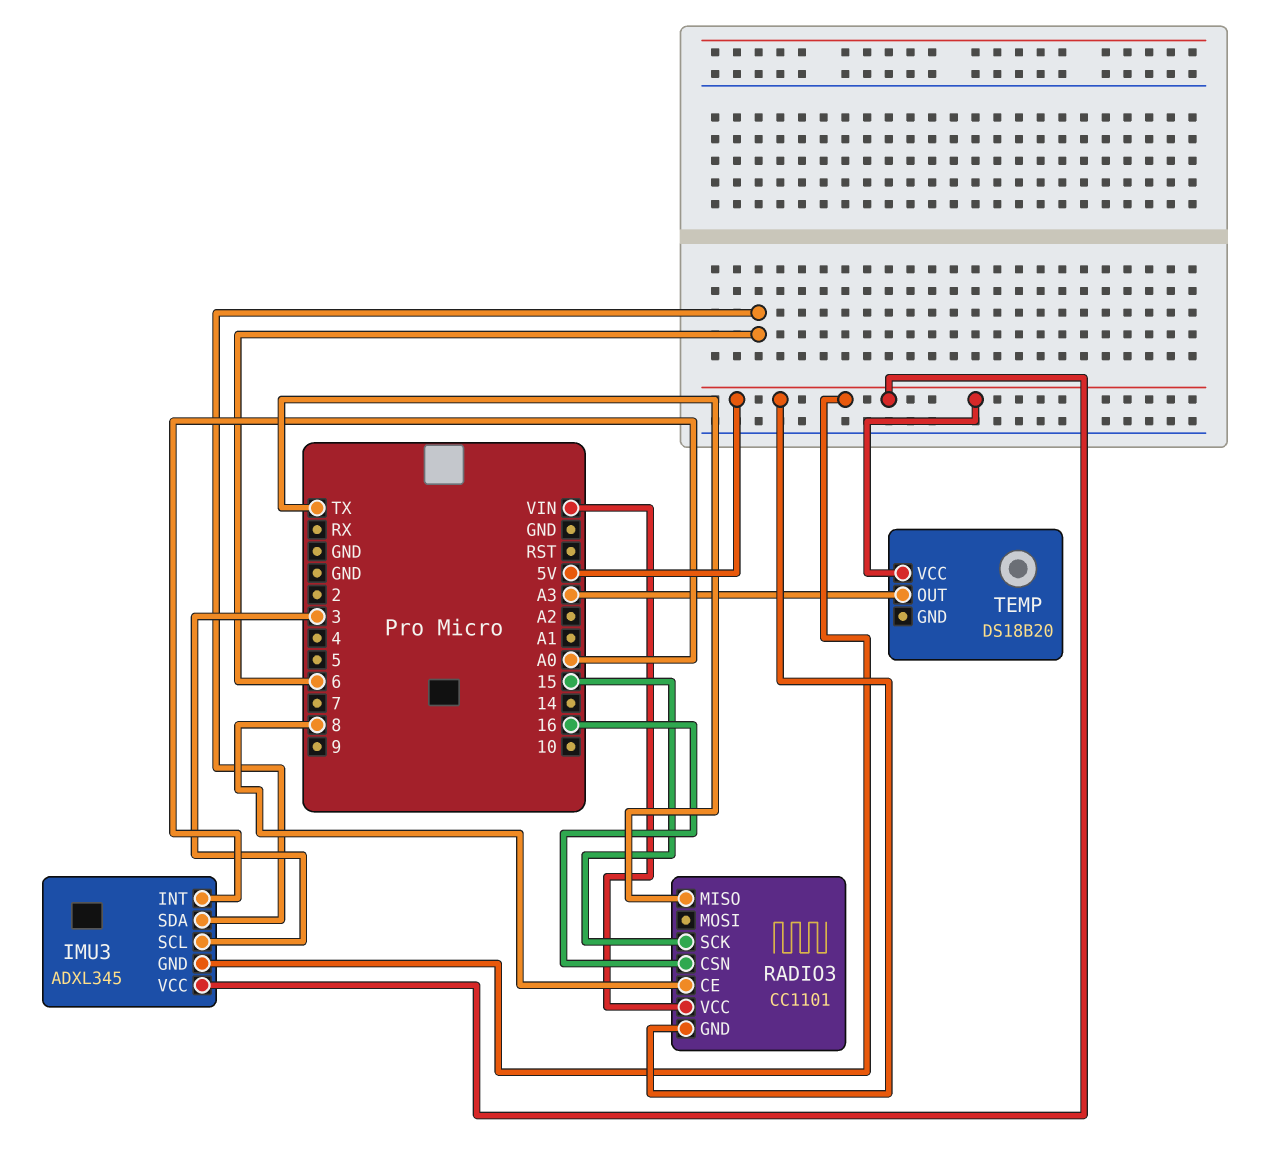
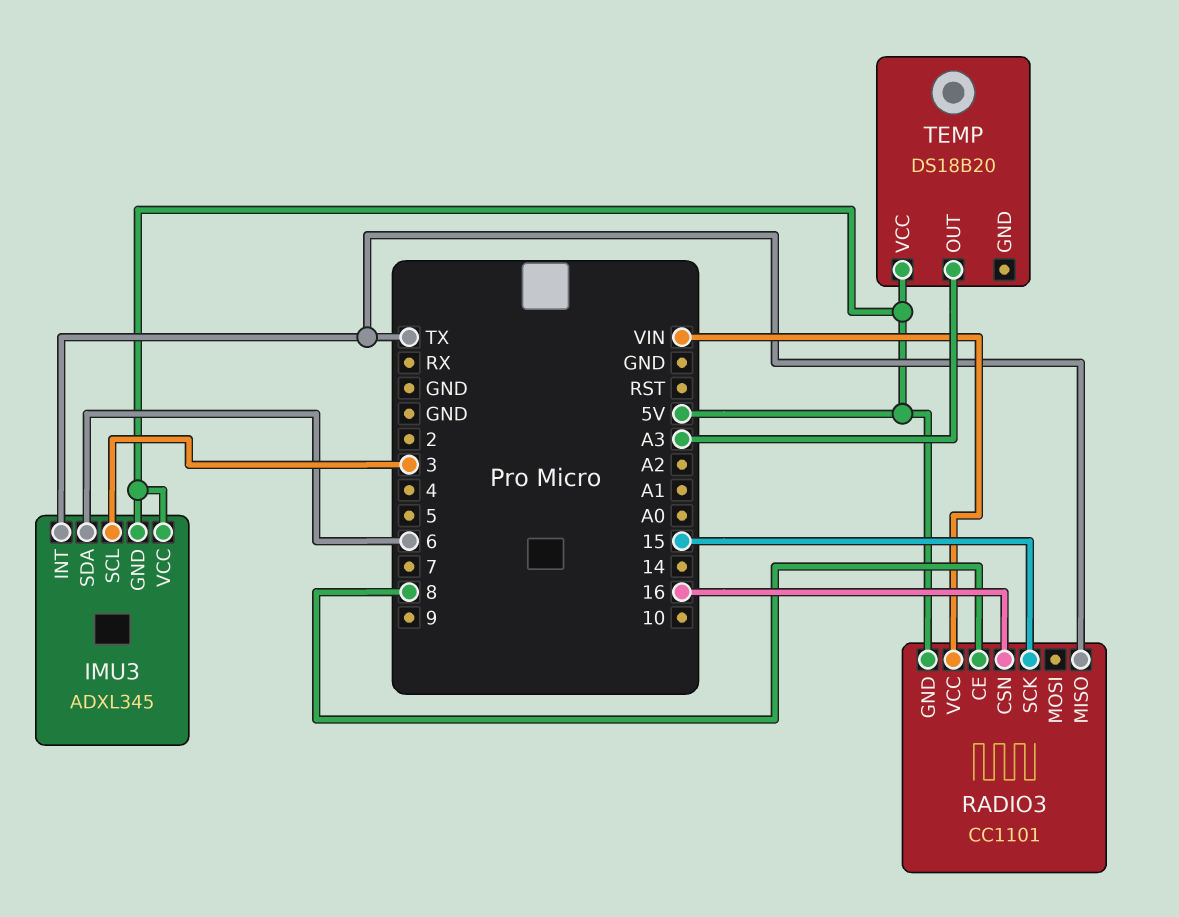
IMU3 pin INT: A0 -> TX

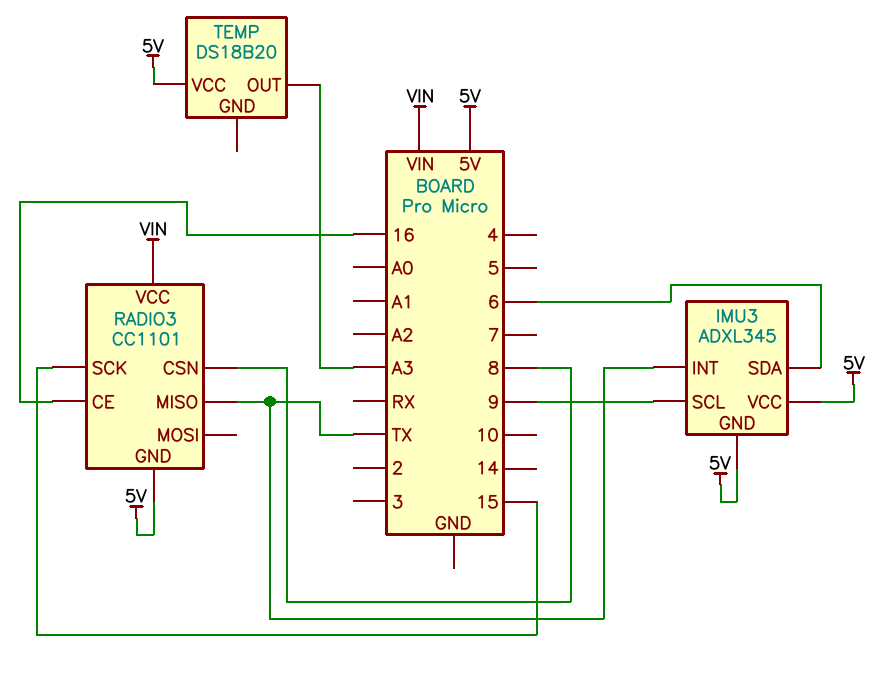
IMU3 pin SCL: 3 -> 9
RADIO3 pin CE: 8 -> 16
RADIO3 pin CSN: 16 -> 8

